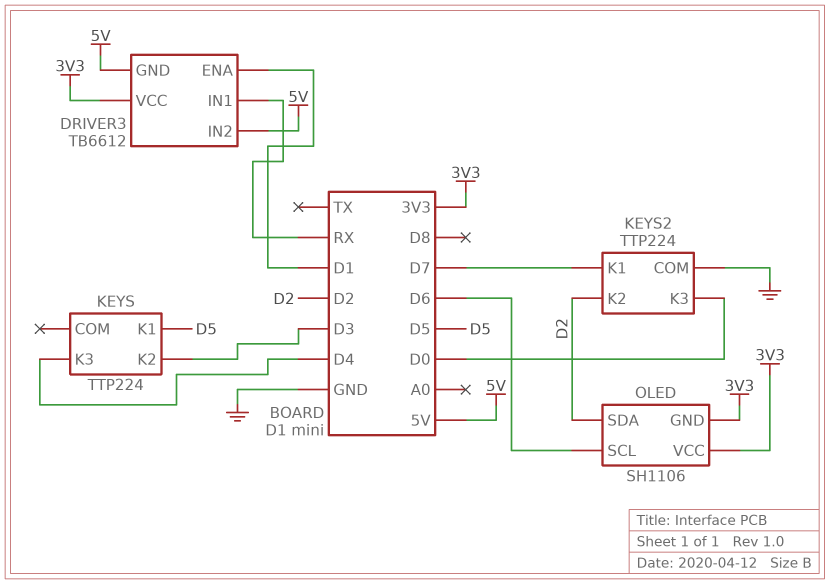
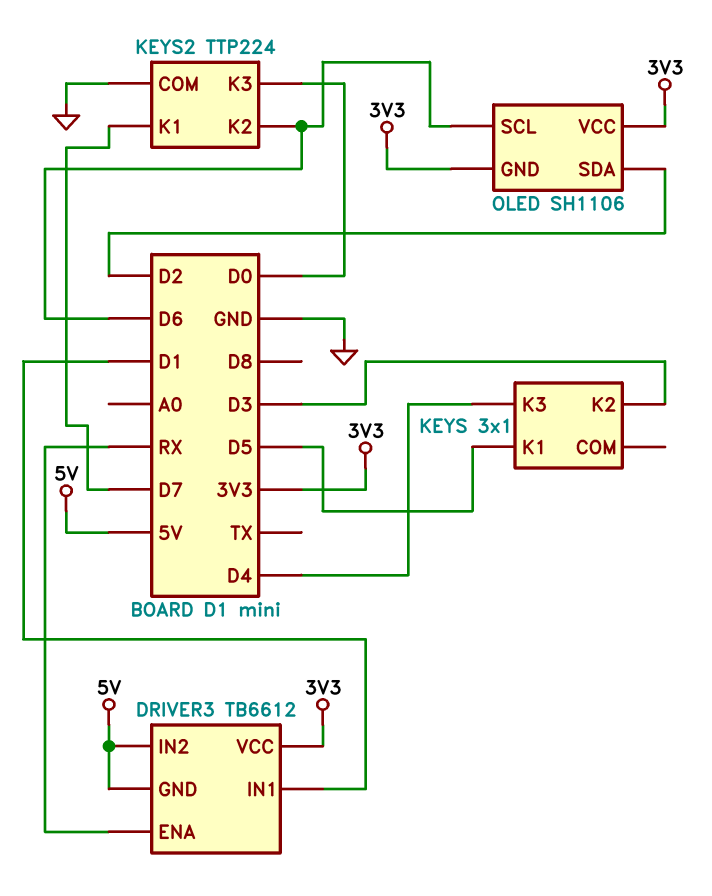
DRIVER3 pin ENA: D1 -> RX
DRIVER3 pin IN1: RX -> D1
KEYS: TTP224 -> 3x1
KEYS2 pin K2: D2 -> D6

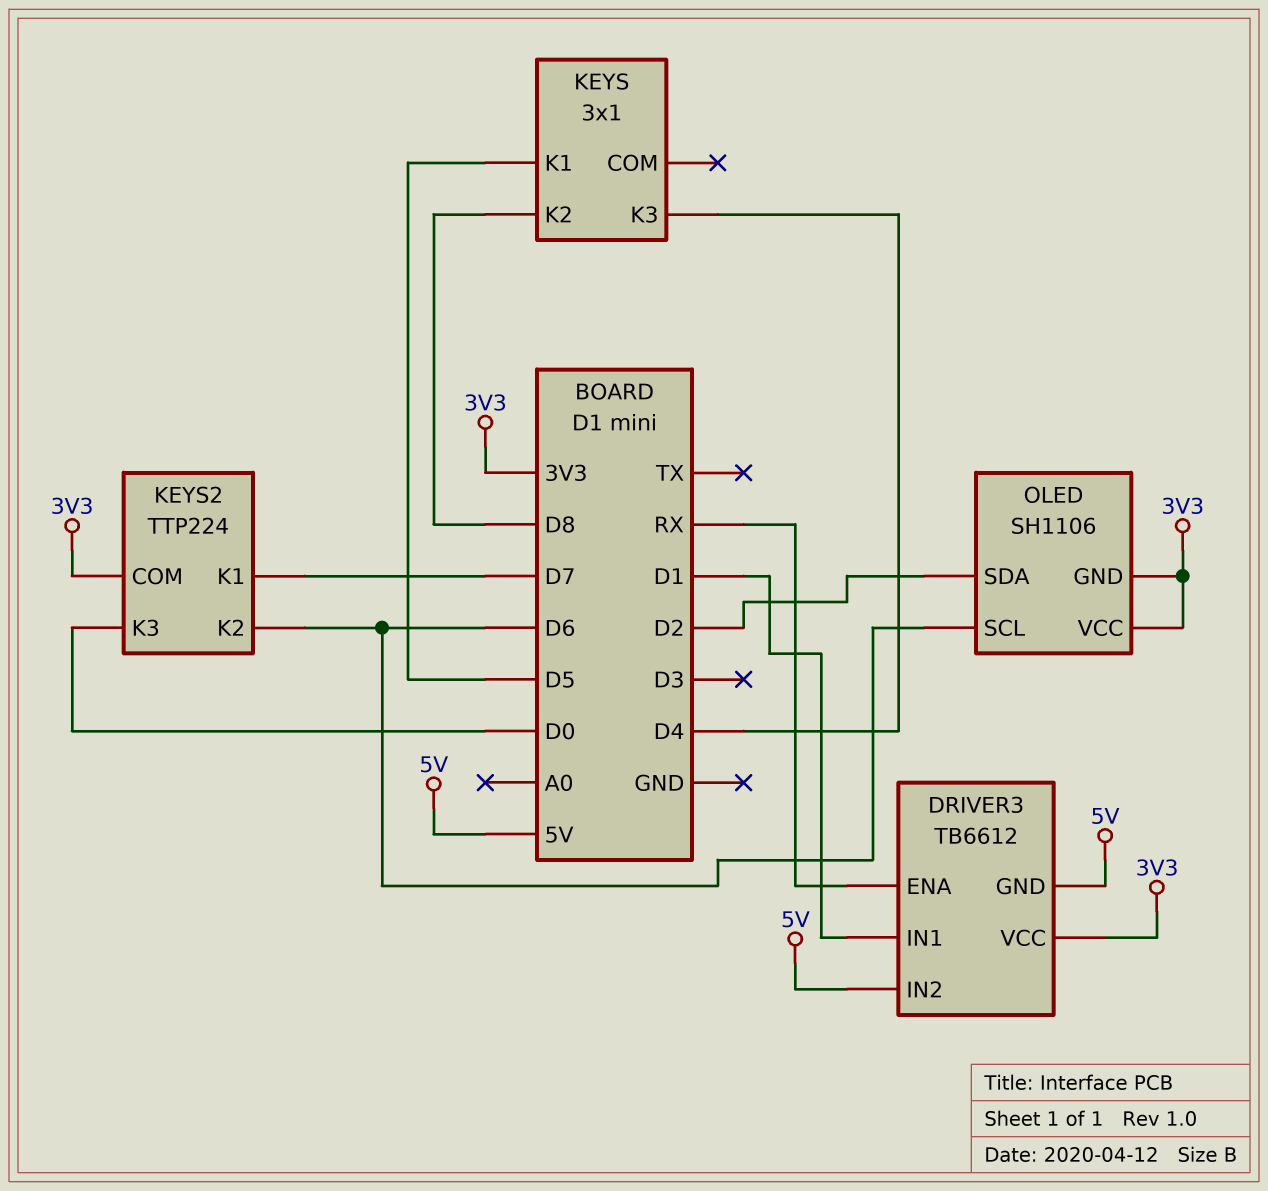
KEYS pin K2: D3 -> D8
KEYS2 pin COM: GND -> 3V3

